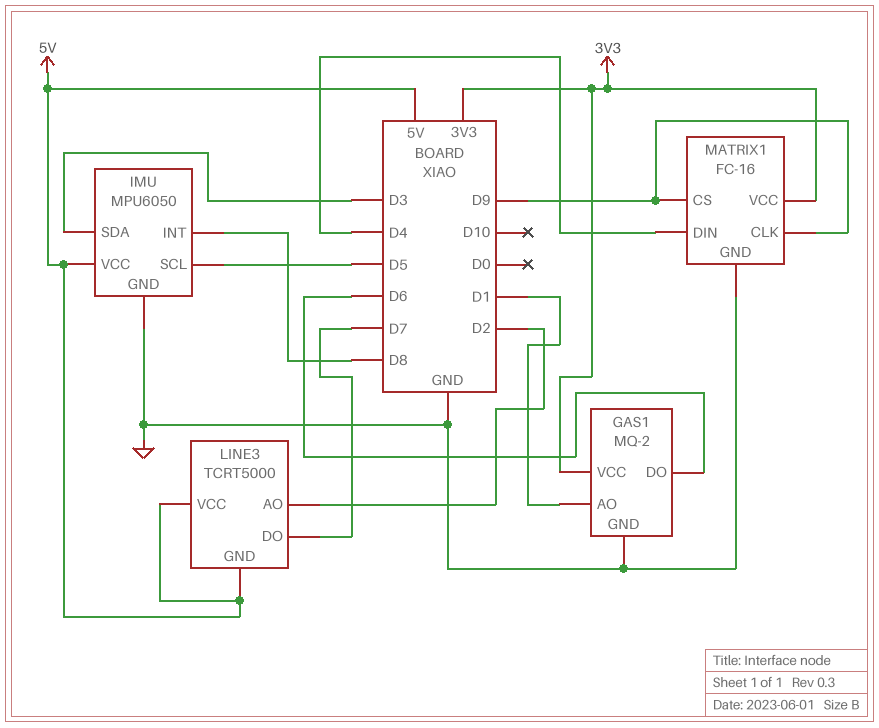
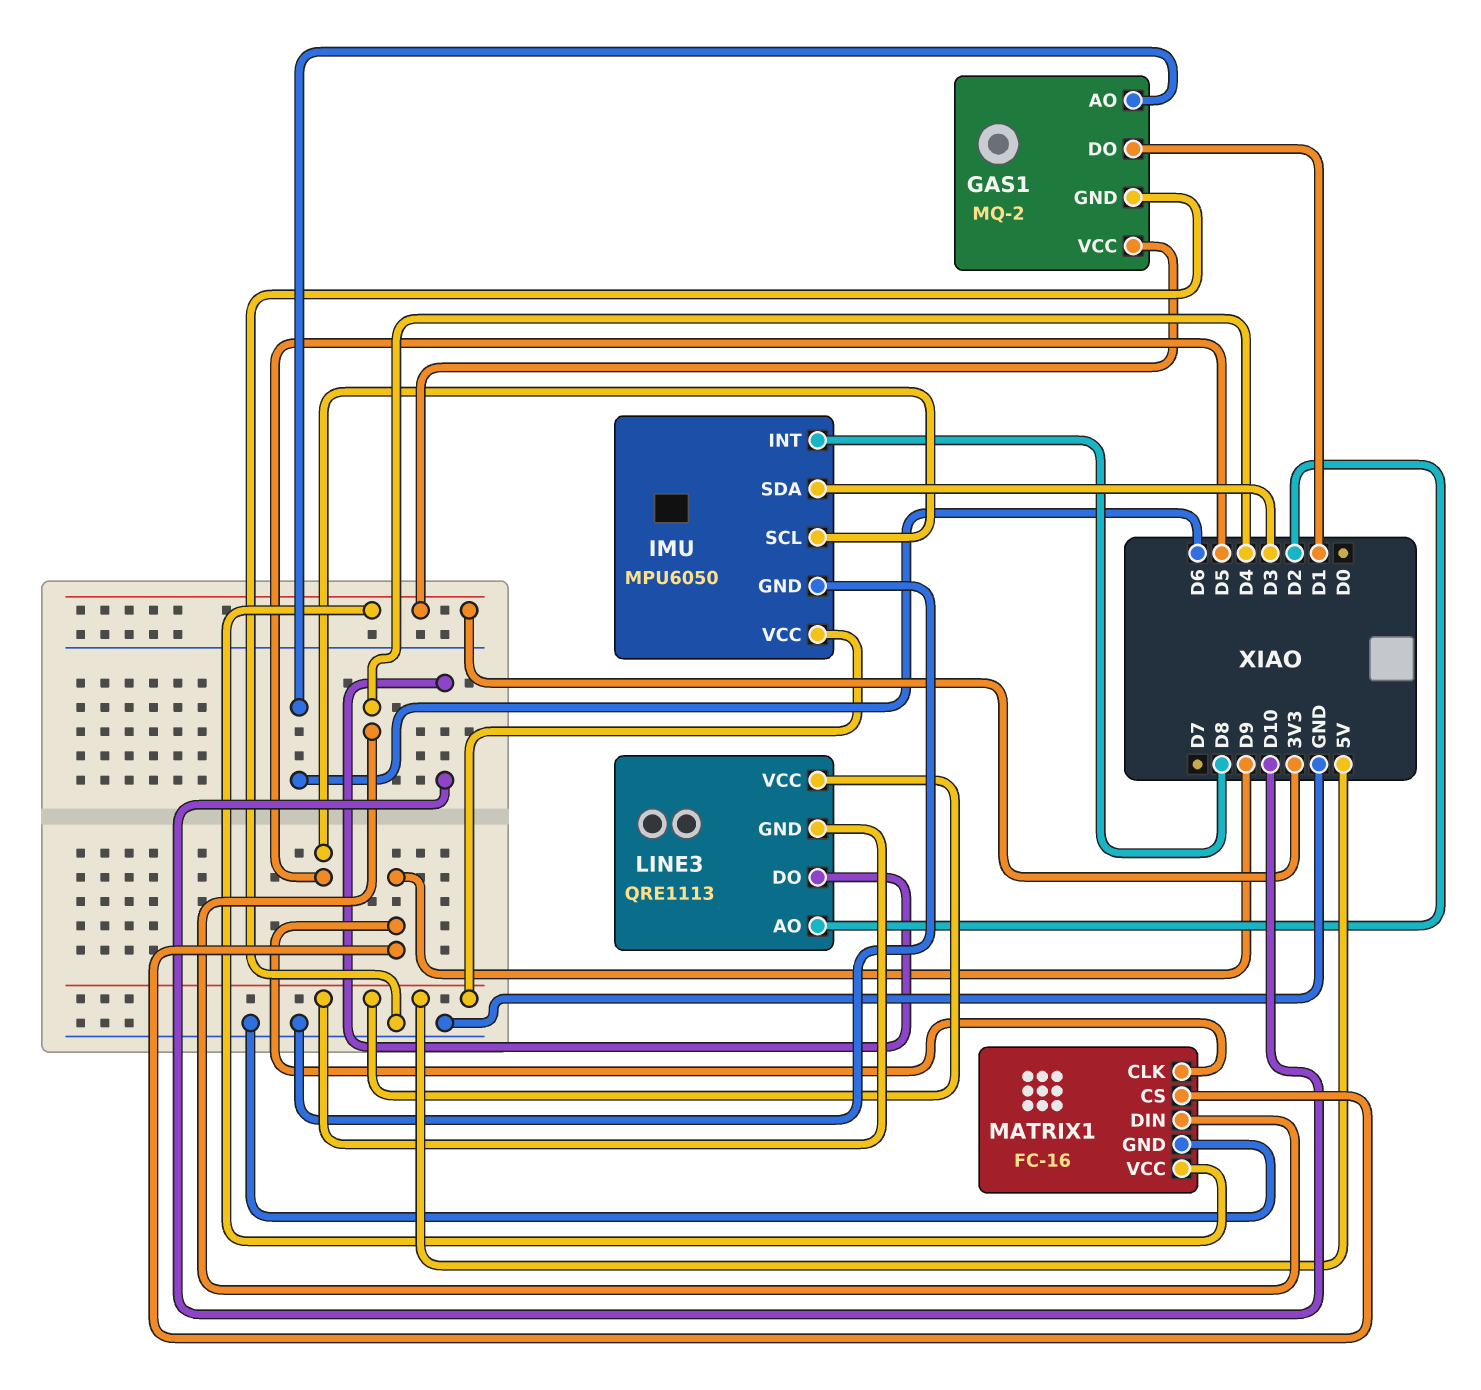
GAS1 pin AO: D1 -> D6
GAS1 pin DO: D6 -> D1
LINE3: TCRT5000 -> QRE1113
LINE3 pin DO: D7 -> D10

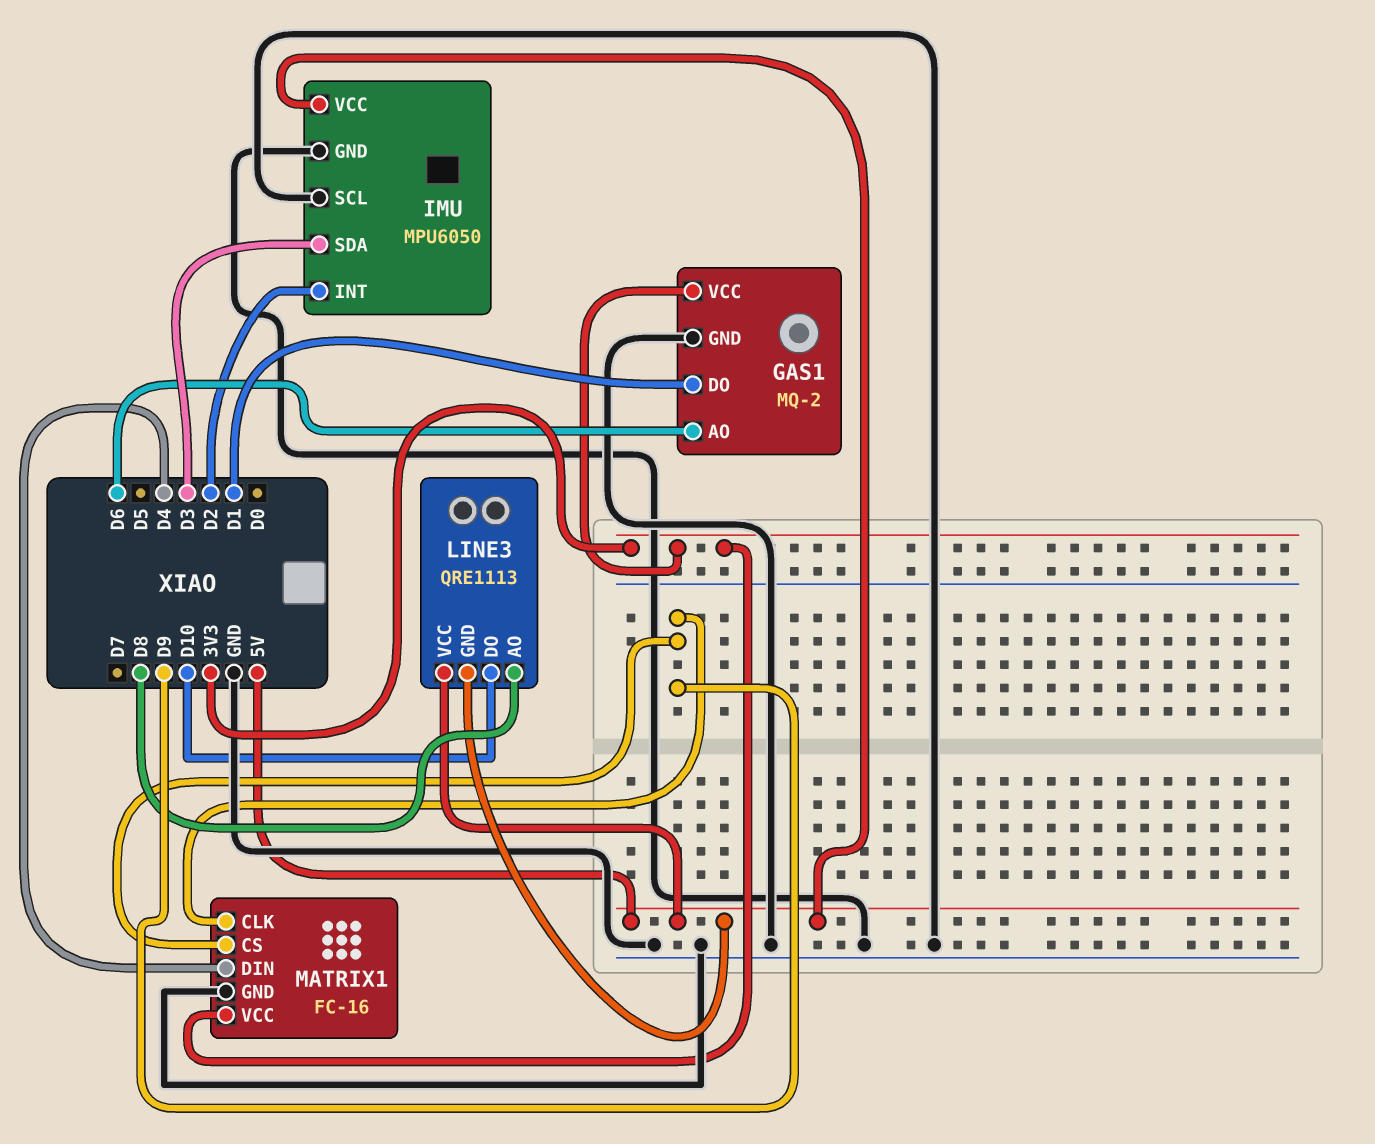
IMU pin INT: D8 -> D2
IMU pin SCL: D5 -> GND
LINE3 pin AO: D2 -> D8

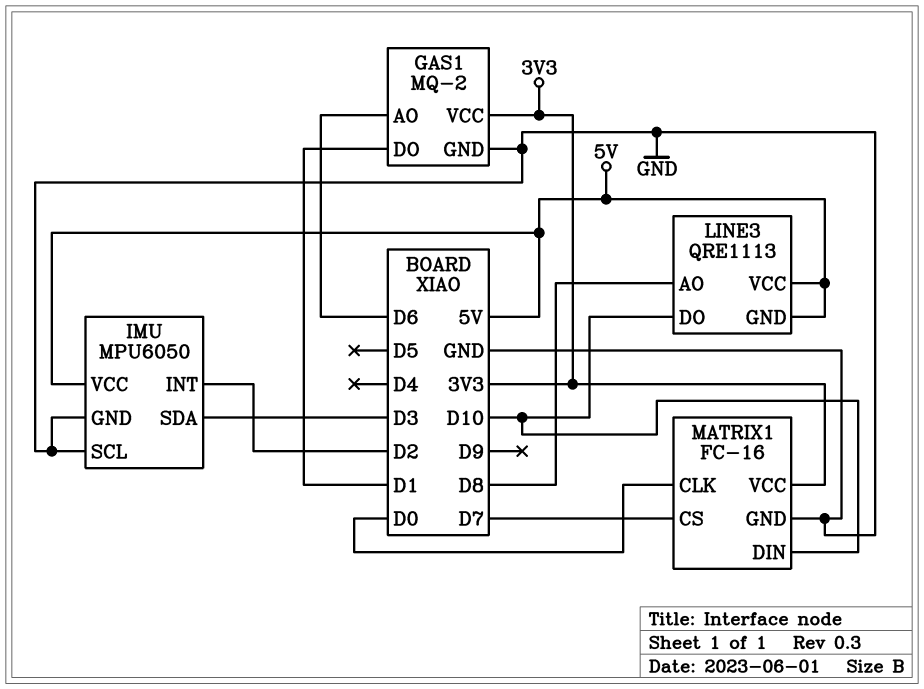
MATRIX1 pin CLK: D9 -> D0
MATRIX1 pin CS: D9 -> D7
MATRIX1 pin DIN: D4 -> D10

